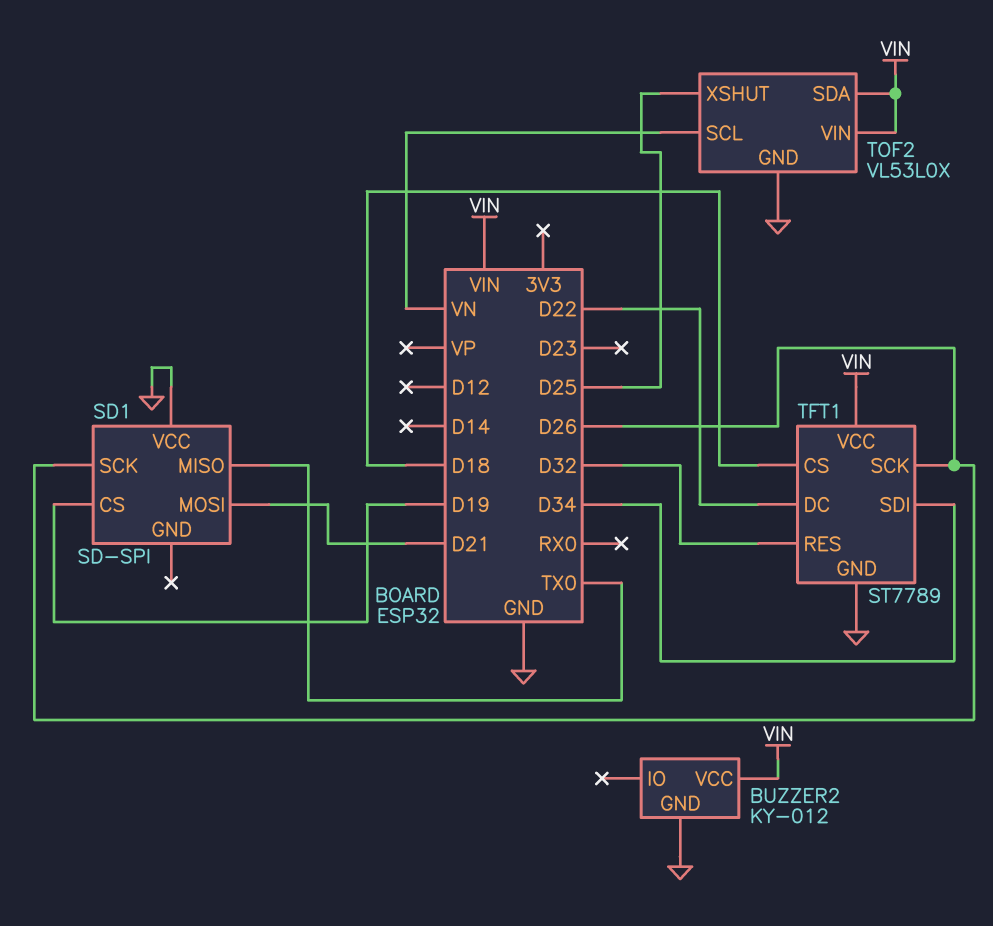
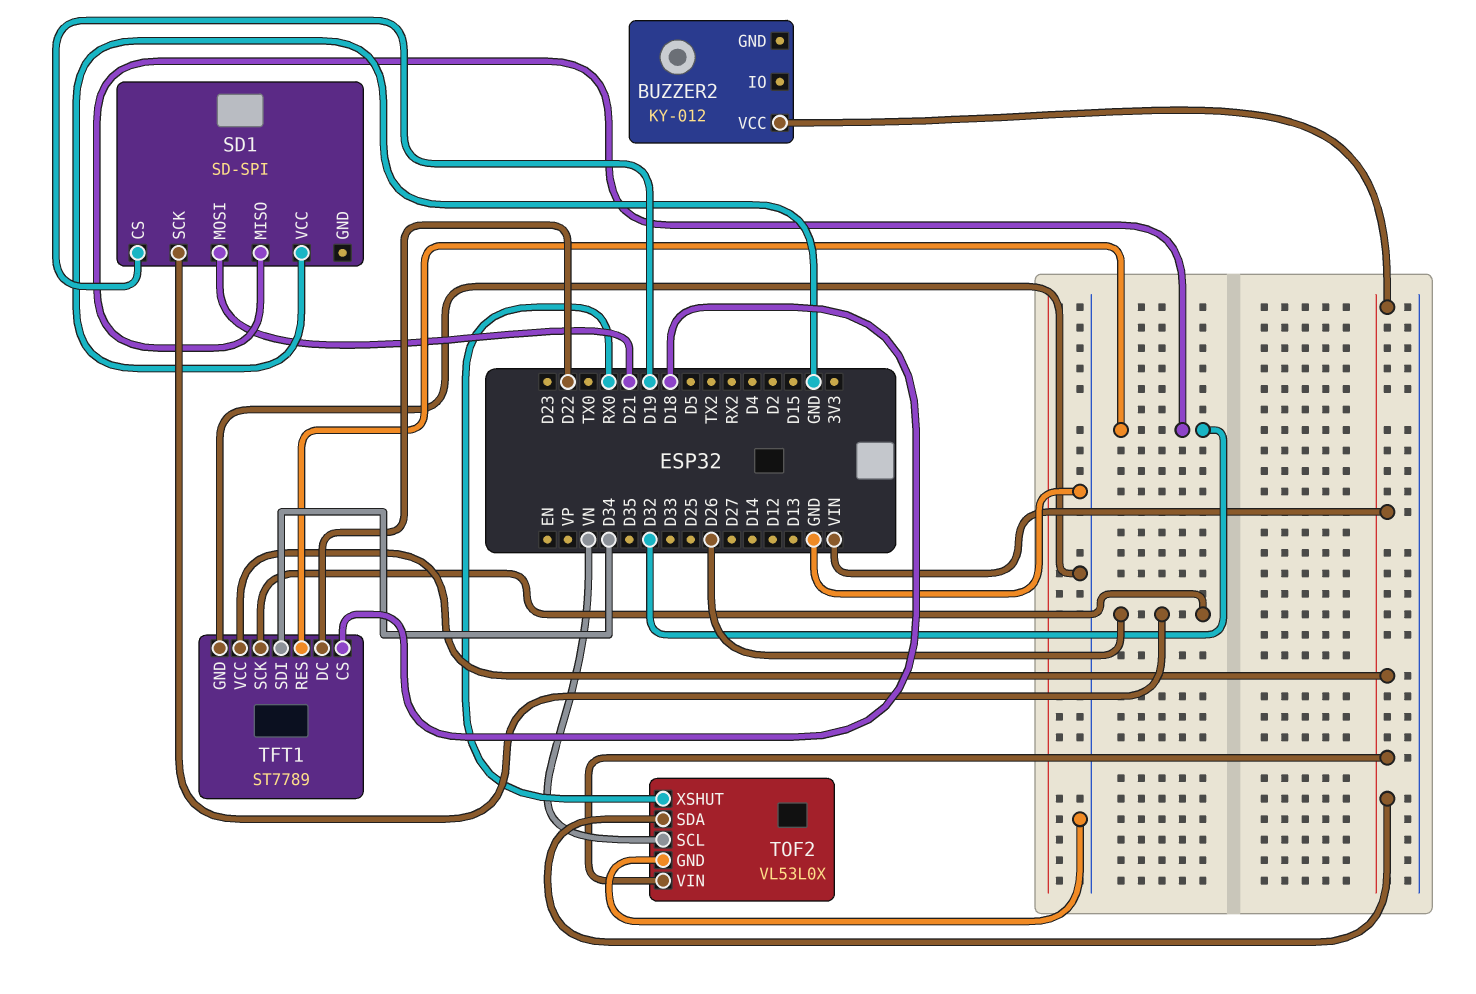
BUZZER2 pin GND: GND -> none
SD1 pin MISO: TX0 -> D32
TOF2 pin XSHUT: D25 -> RX0

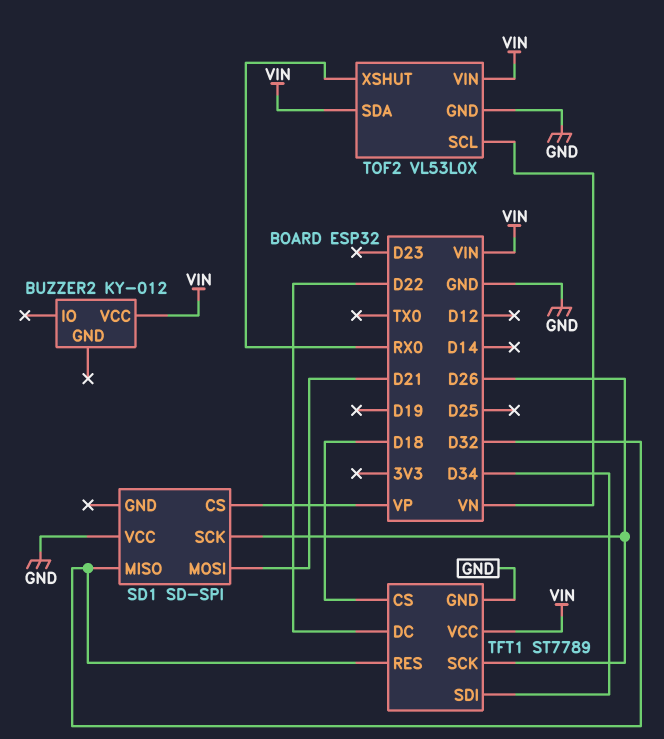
SD1 pin CS: D19 -> VP

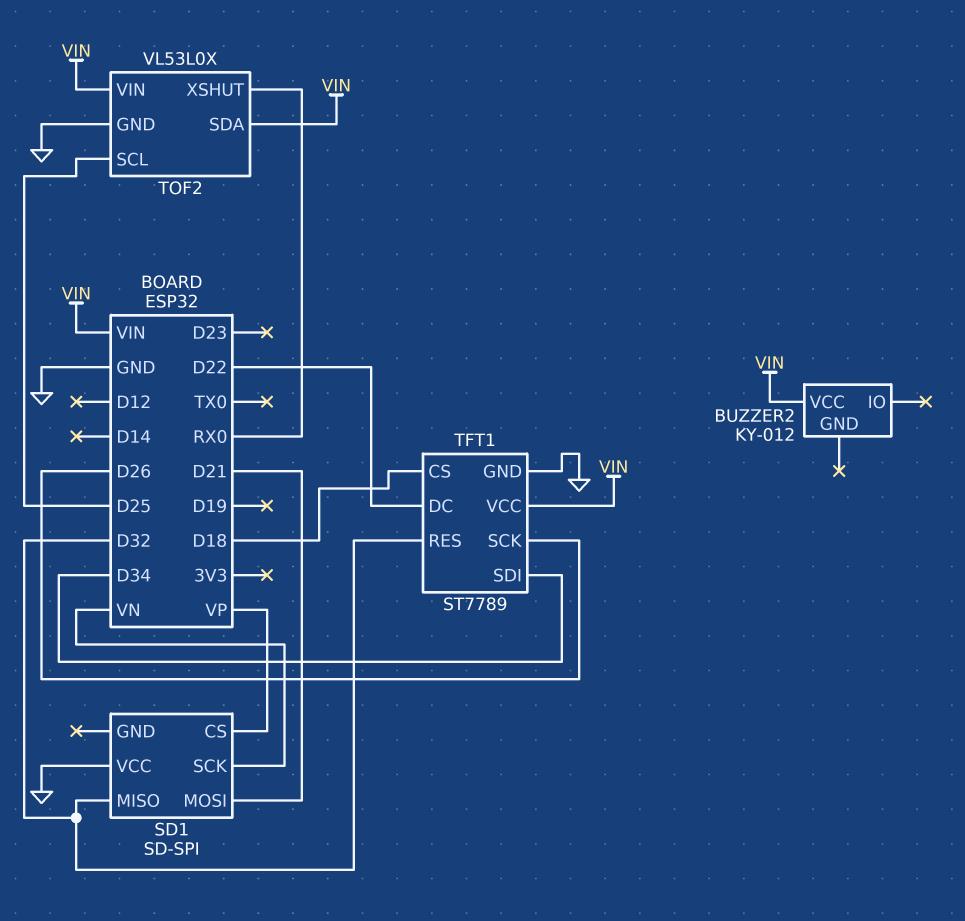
SD1 pin SCK: D26 -> VN
TOF2 pin SCL: VN -> D25

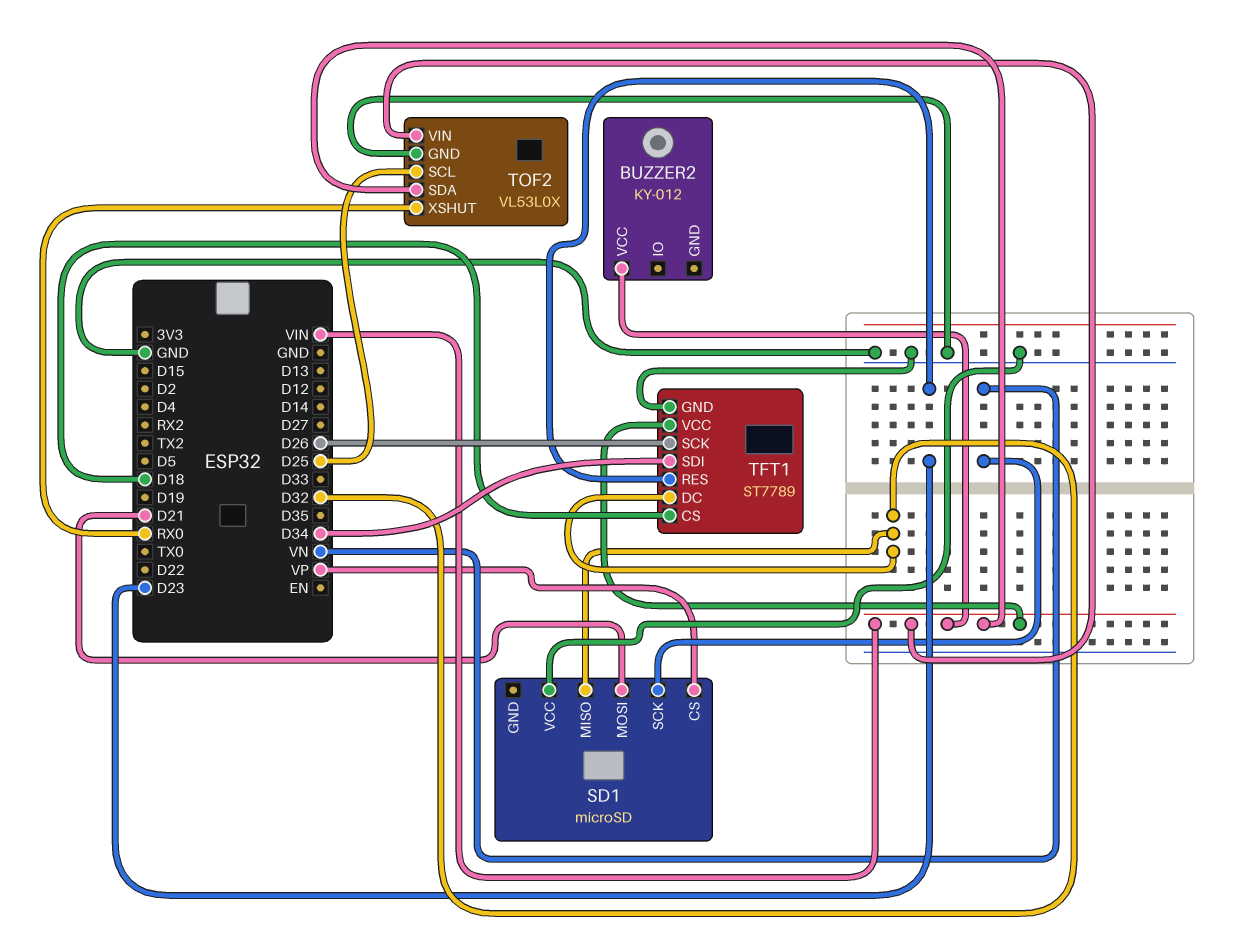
SD1: SD-SPI -> microSD
TFT1 pin DC: D22 -> D32
TFT1 pin RES: D32 -> D23

